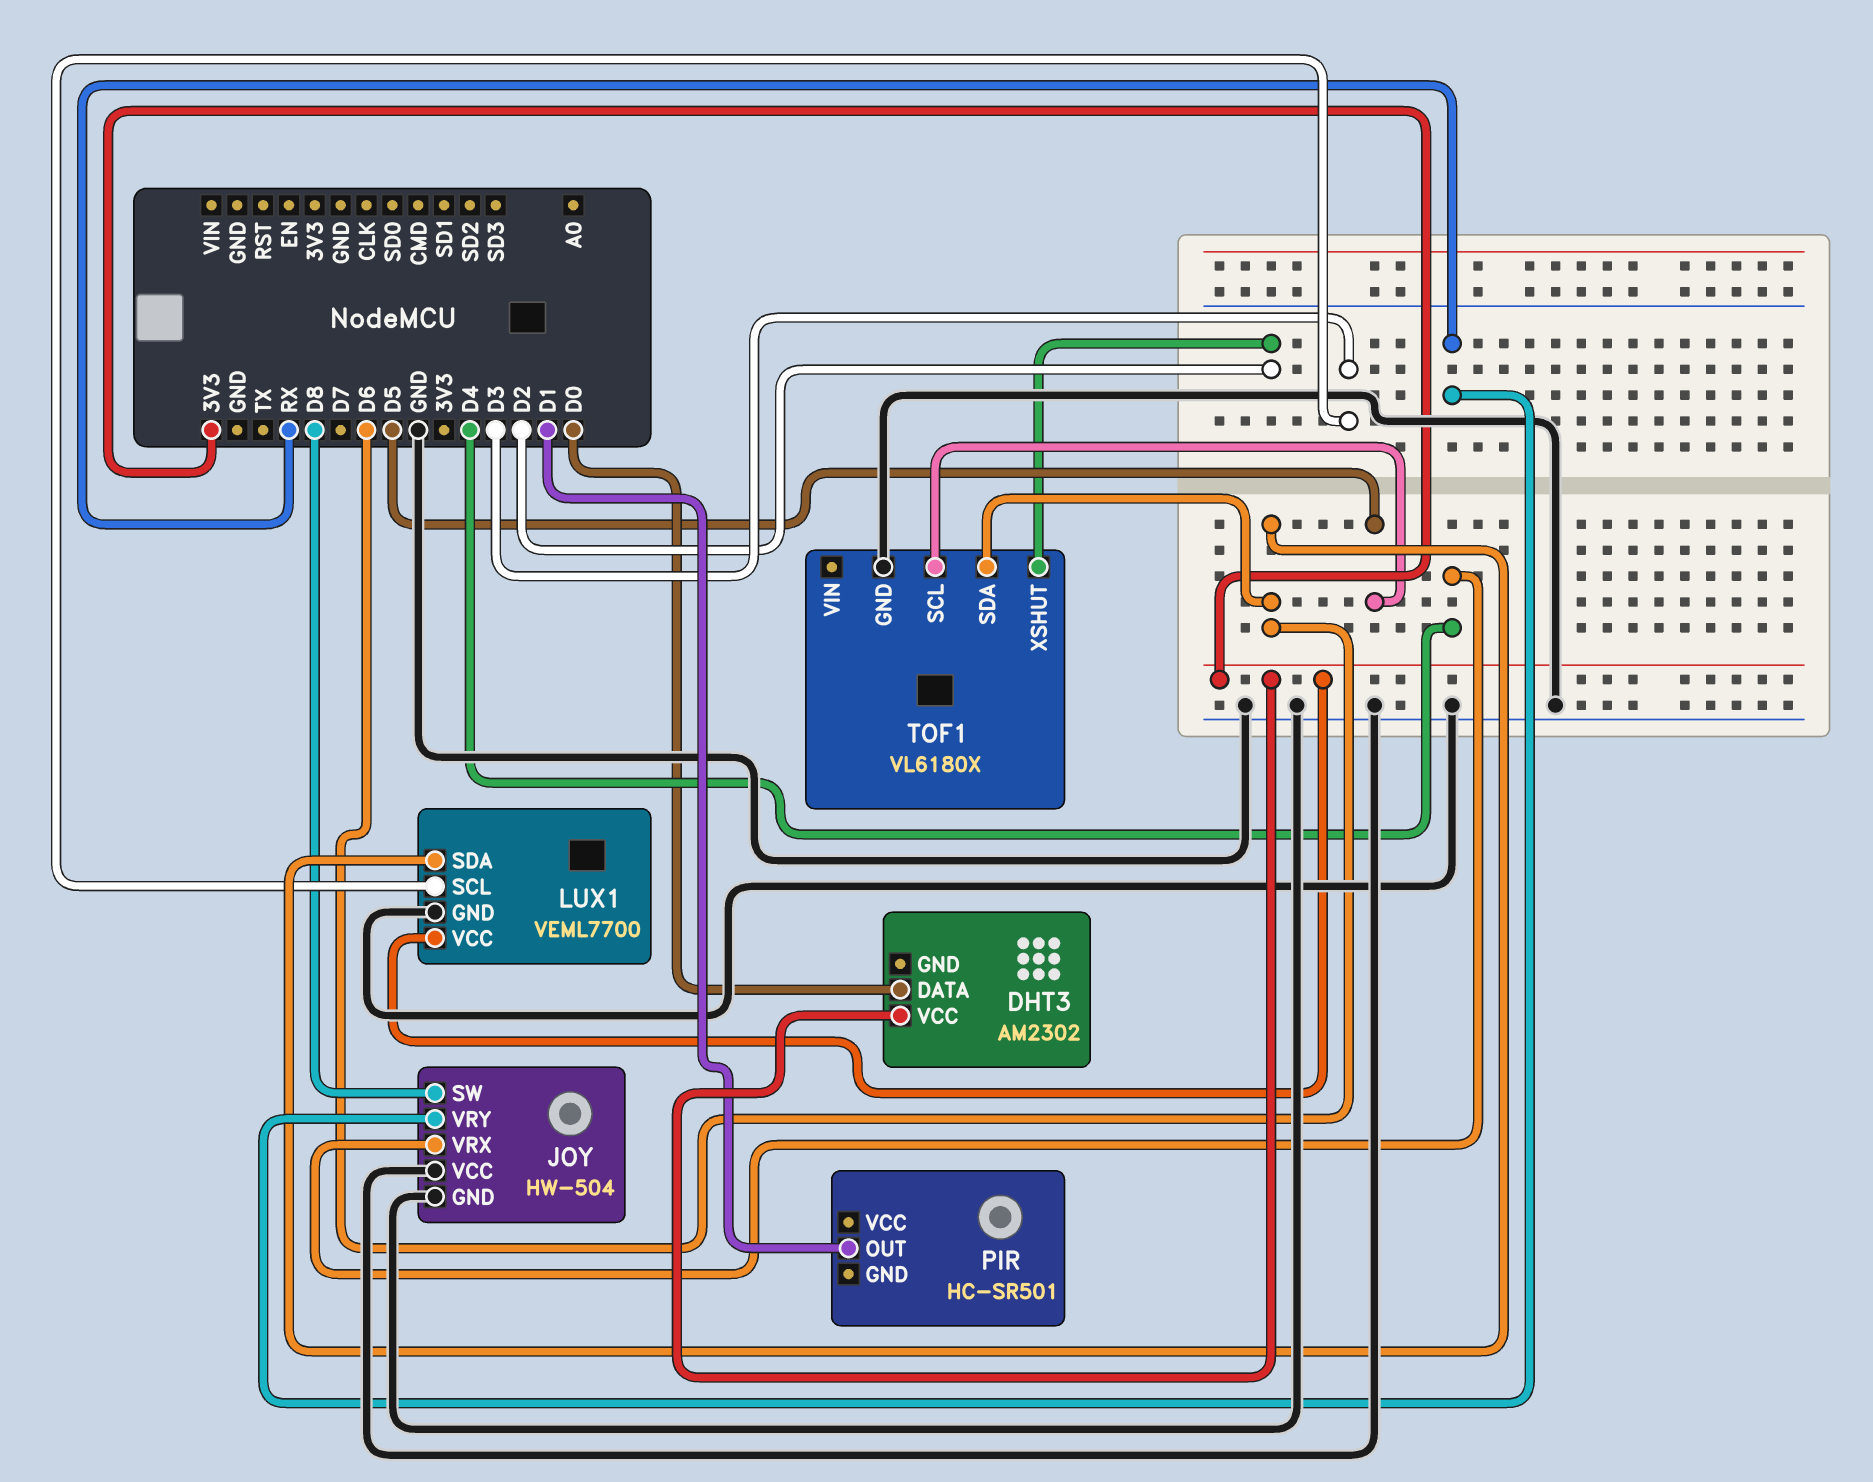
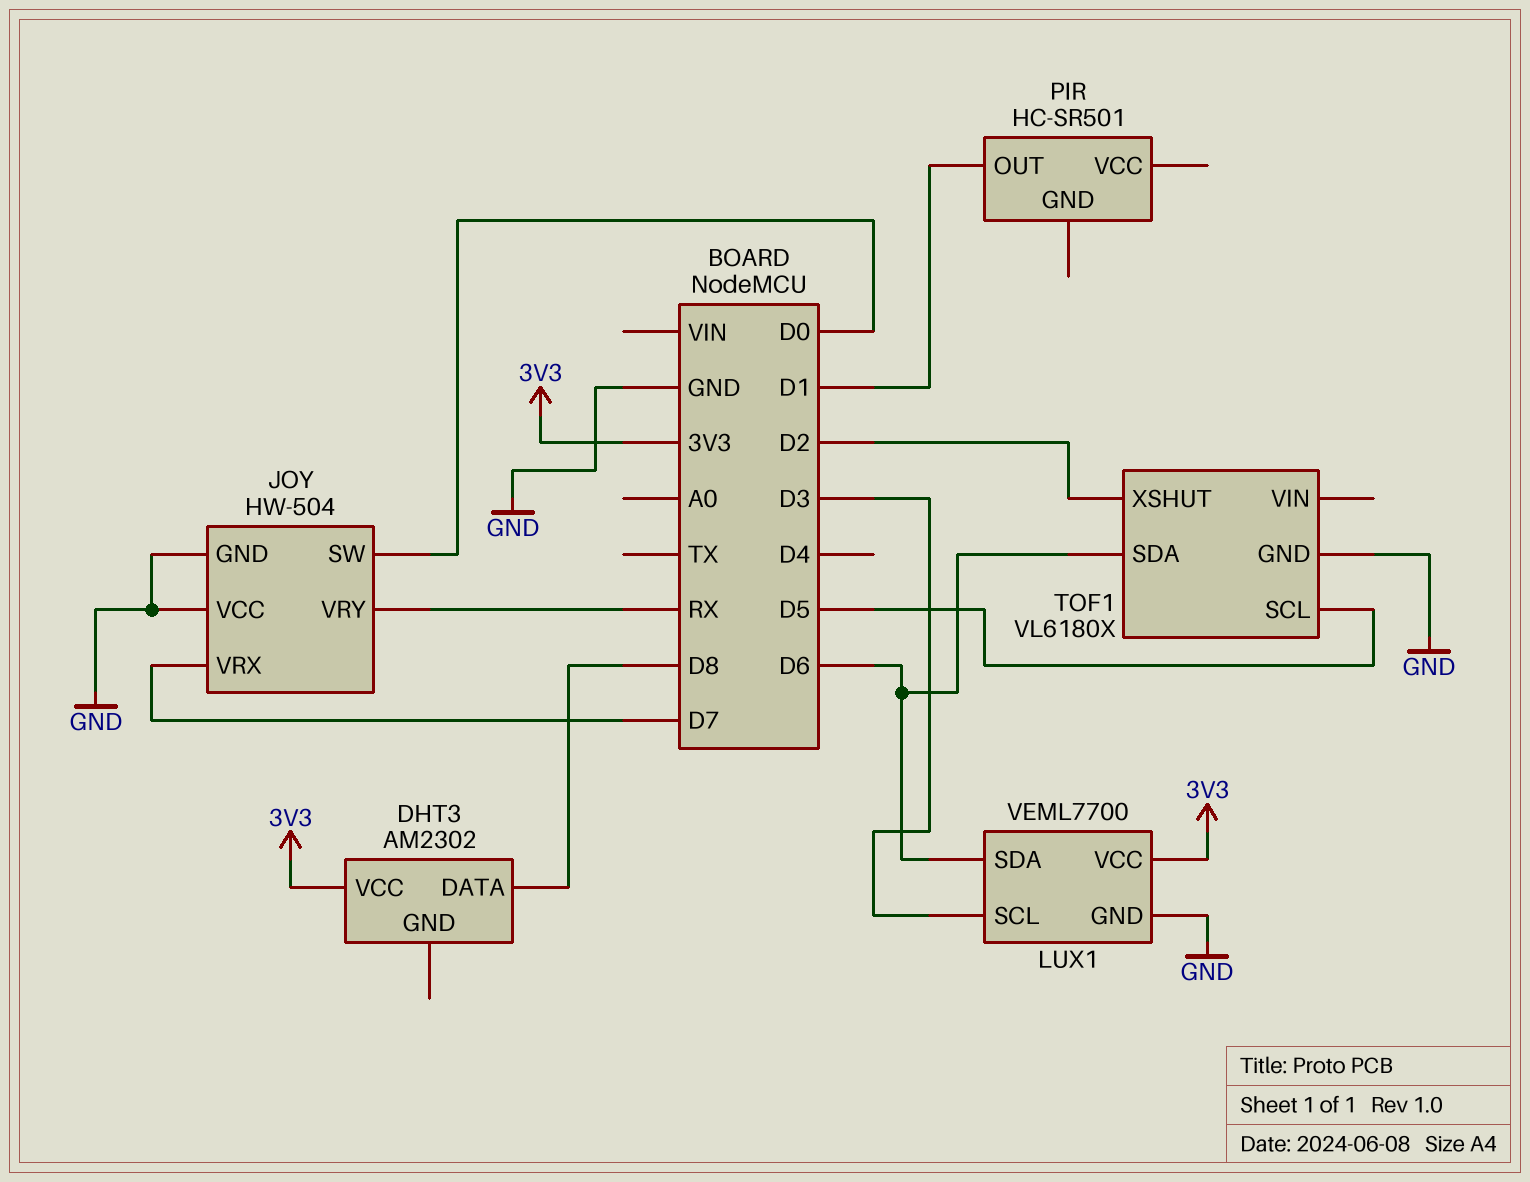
DHT3 pin DATA: D0 -> D8
JOY pin SW: D8 -> D0
JOY pin VRX: D4 -> D7

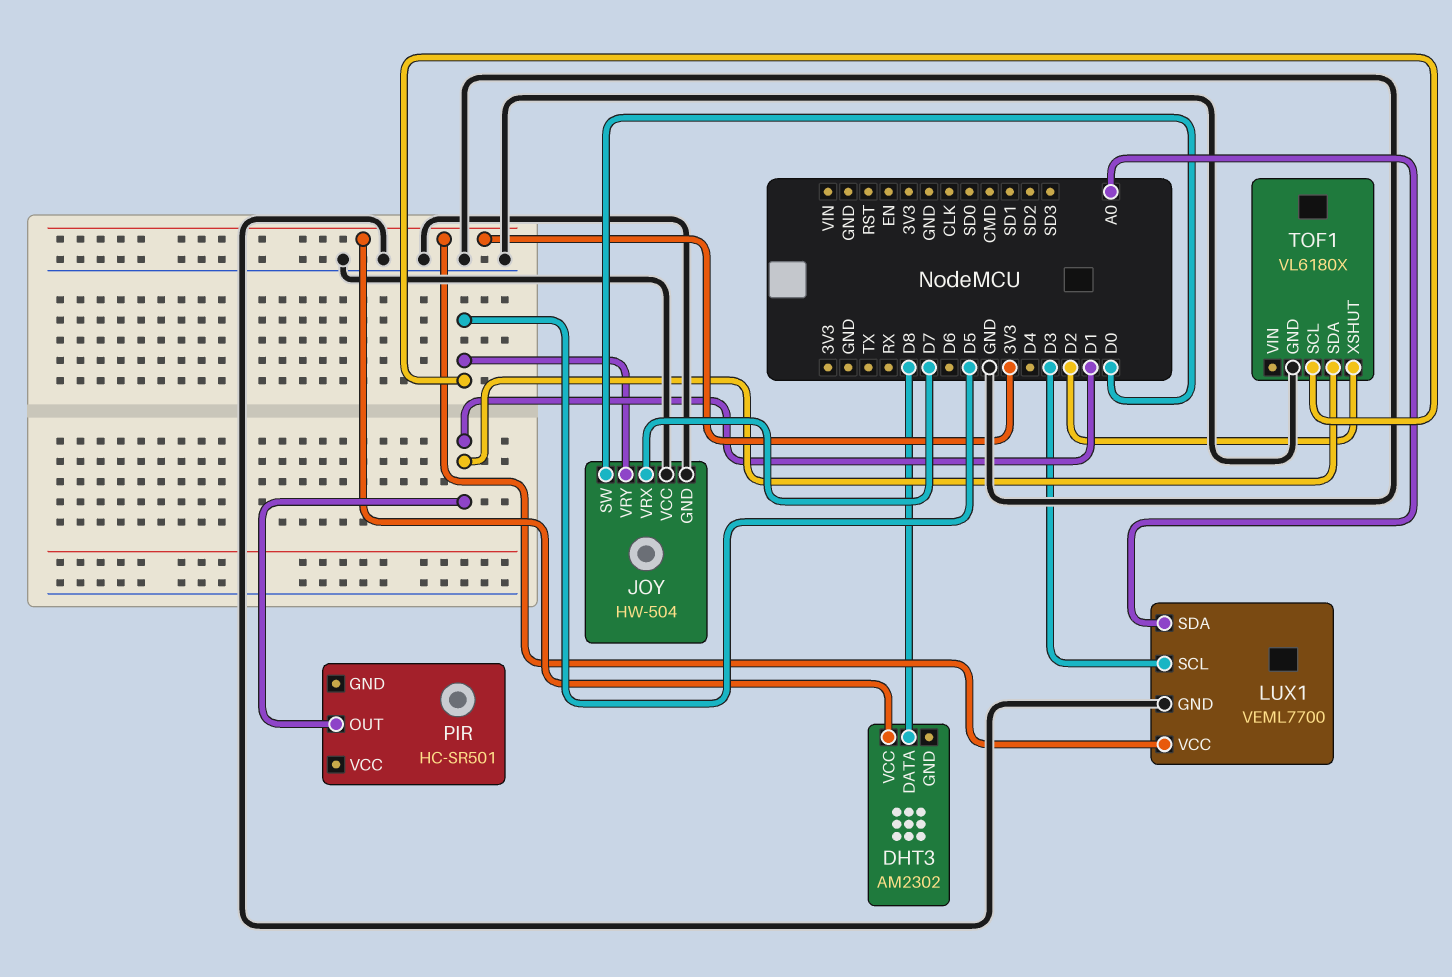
JOY pin VRY: RX -> D5
LUX1 pin SDA: D6 -> A0
TOF1 pin SDA: D6 -> D1

